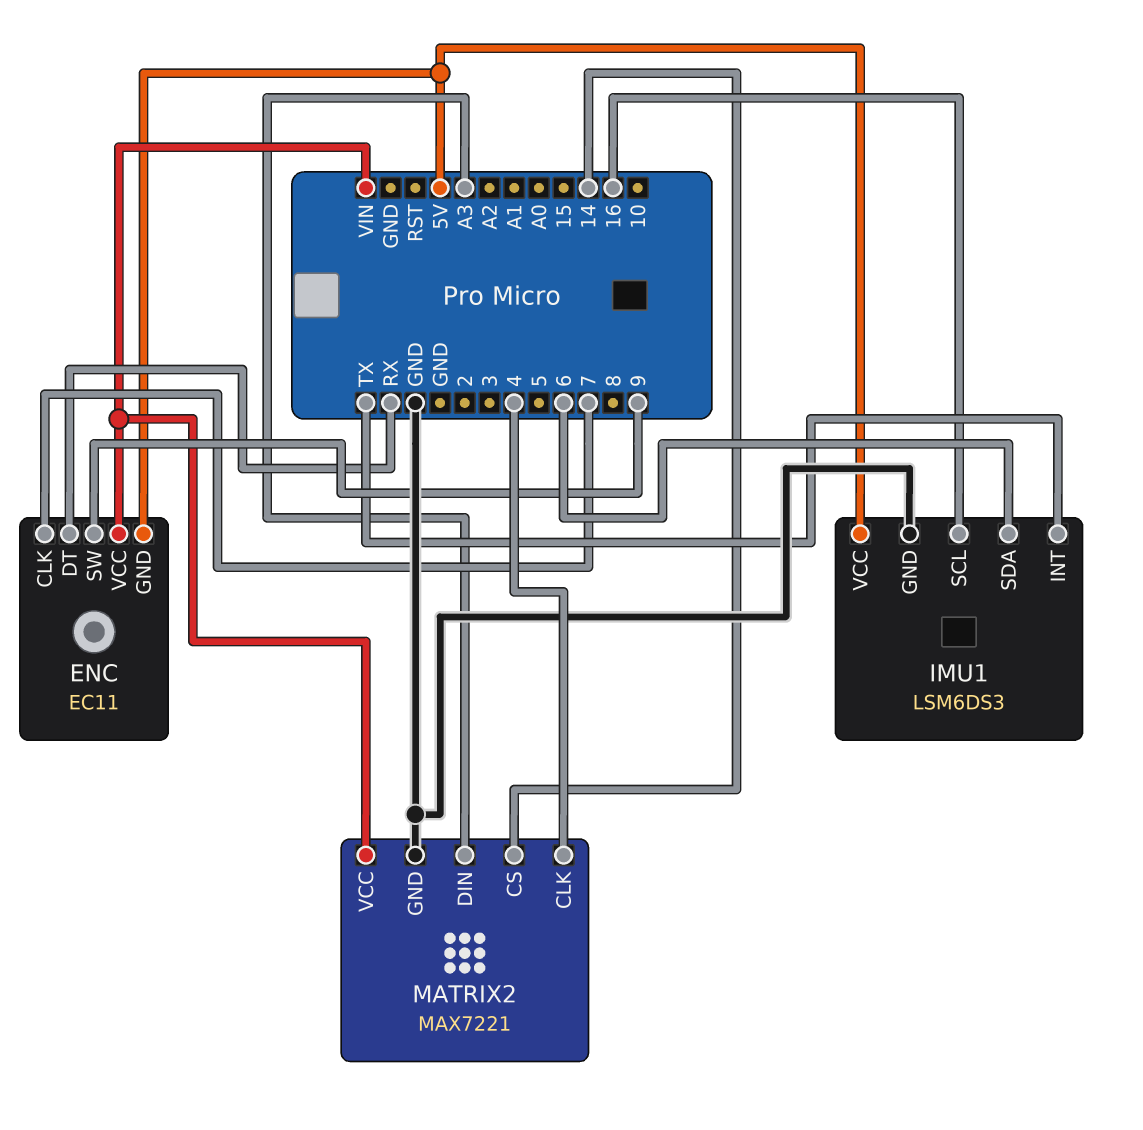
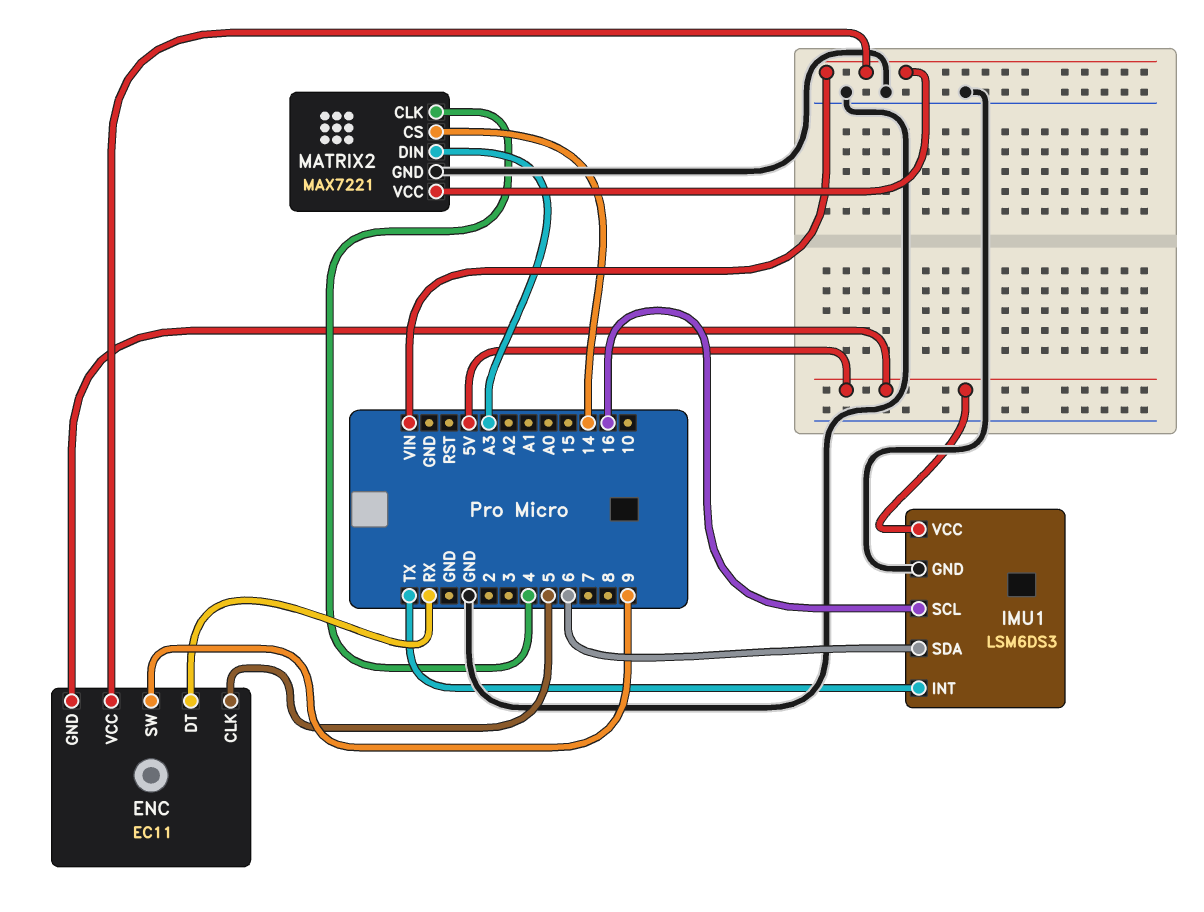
ENC pin CLK: 7 -> 5

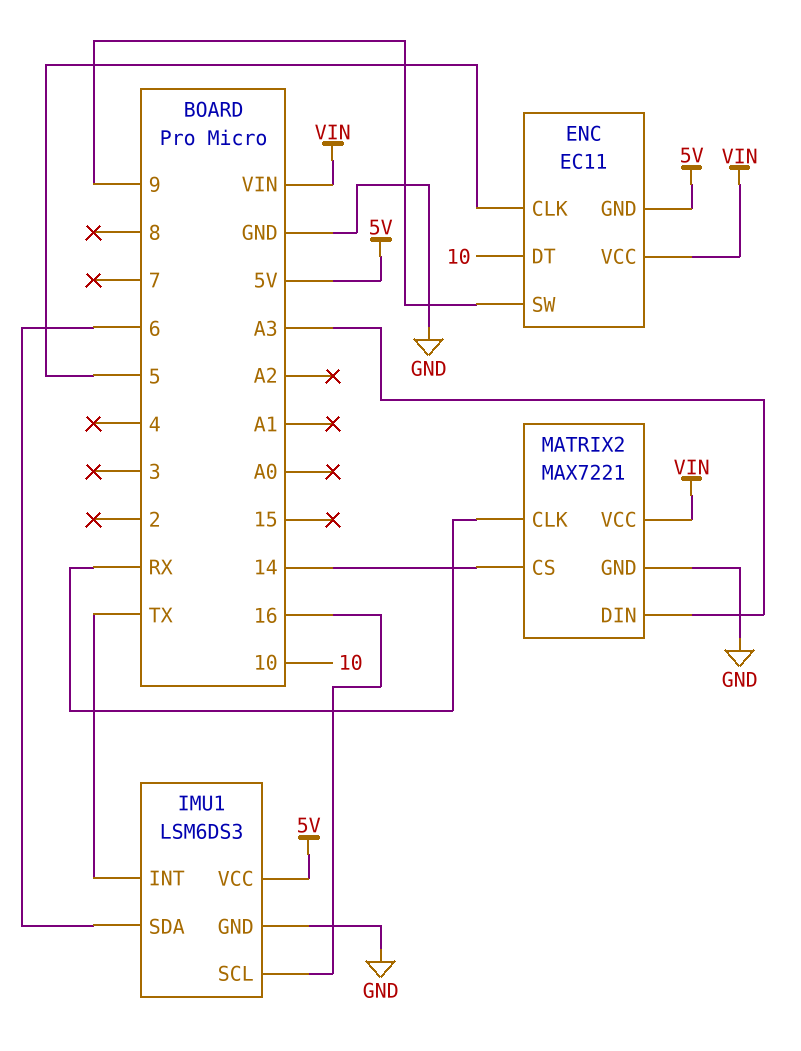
ENC pin DT: RX -> 10
MATRIX2 pin CLK: 4 -> RX

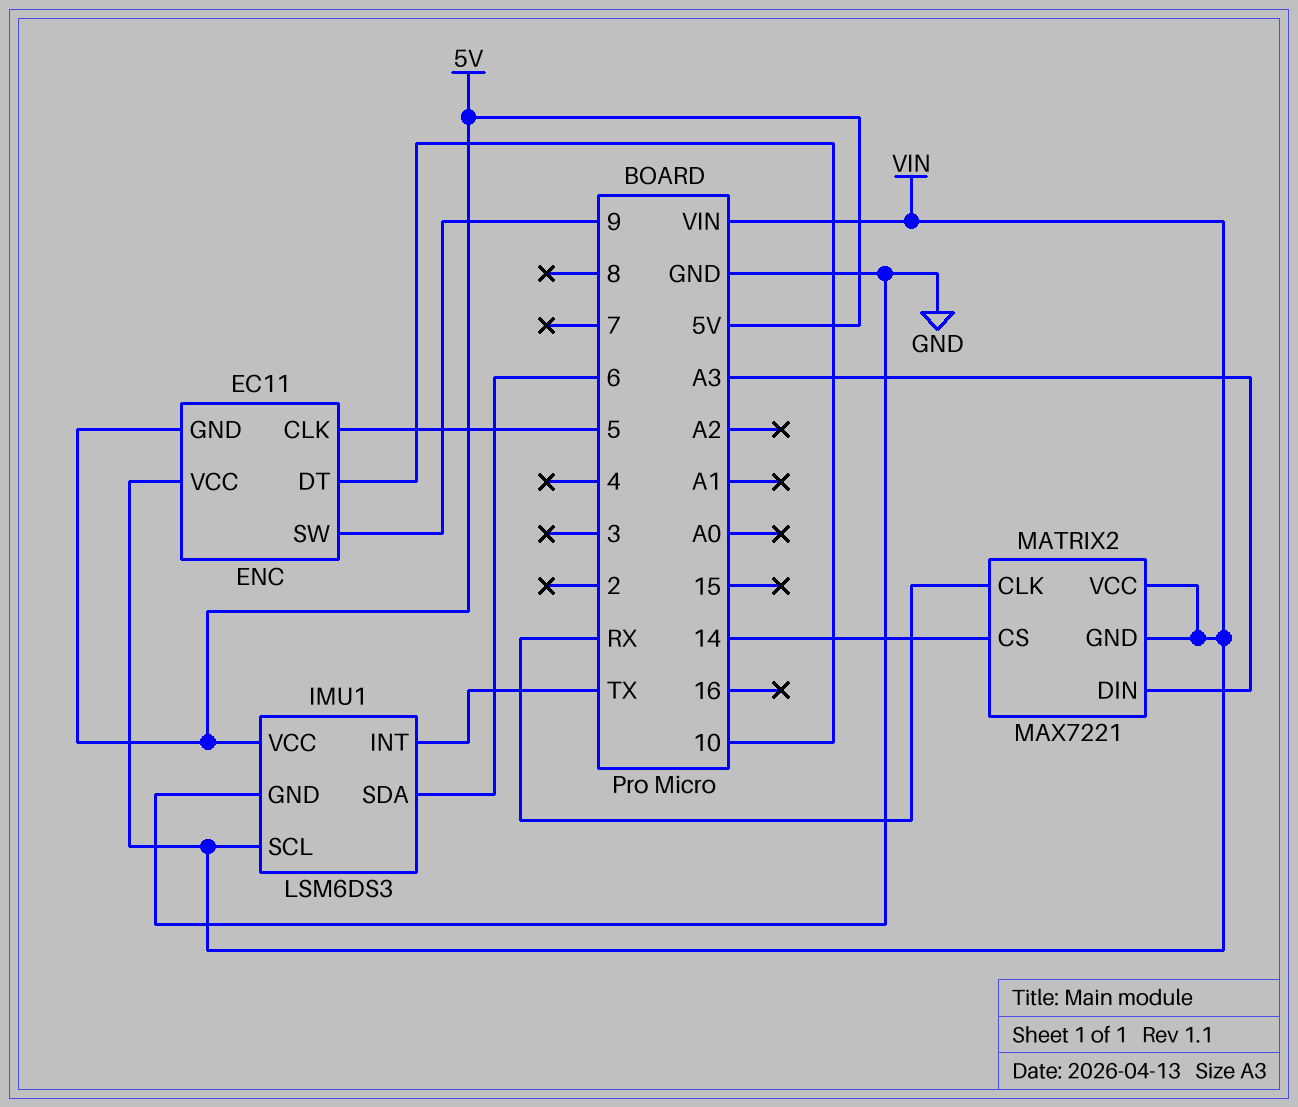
IMU1 pin SCL: 16 -> VIN
MATRIX2 pin GND: GND -> VIN

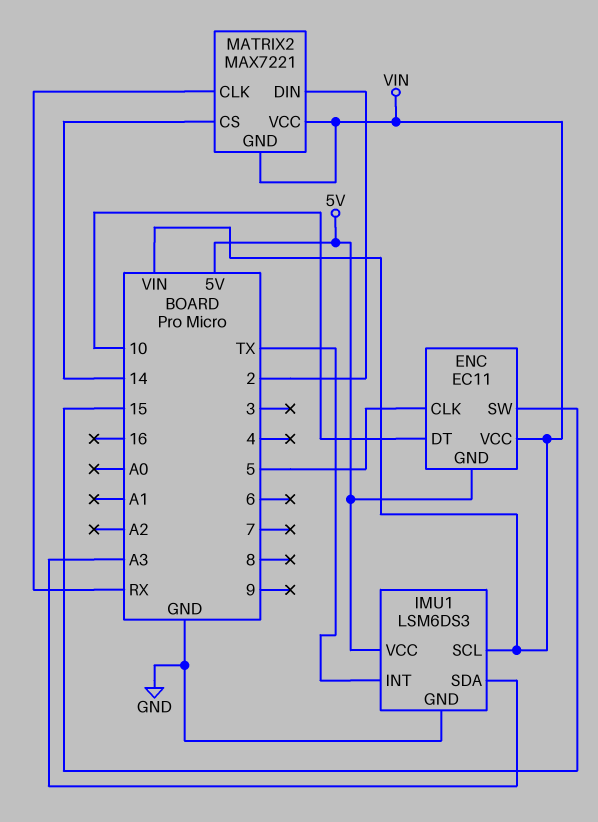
ENC pin SW: 9 -> 15
IMU1 pin SDA: 6 -> A3
MATRIX2 pin DIN: A3 -> 2

